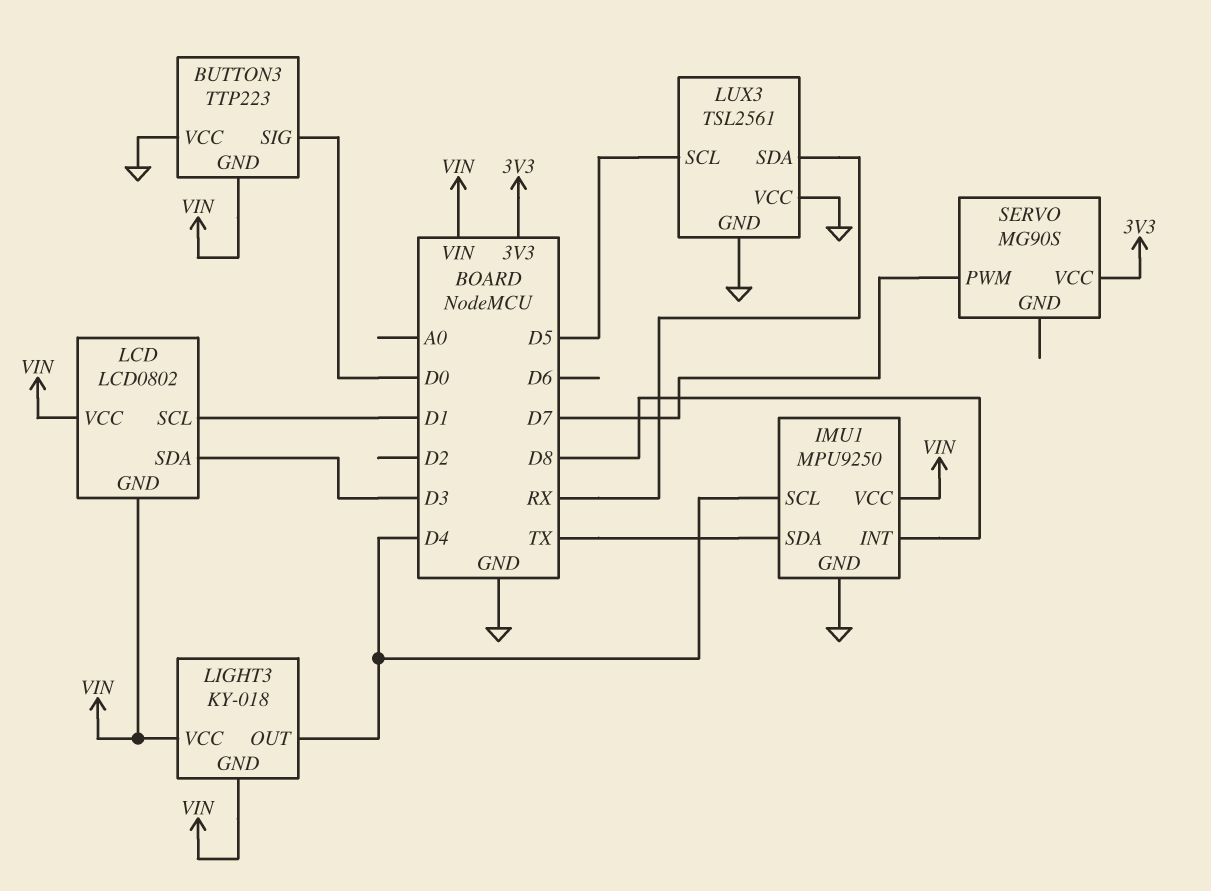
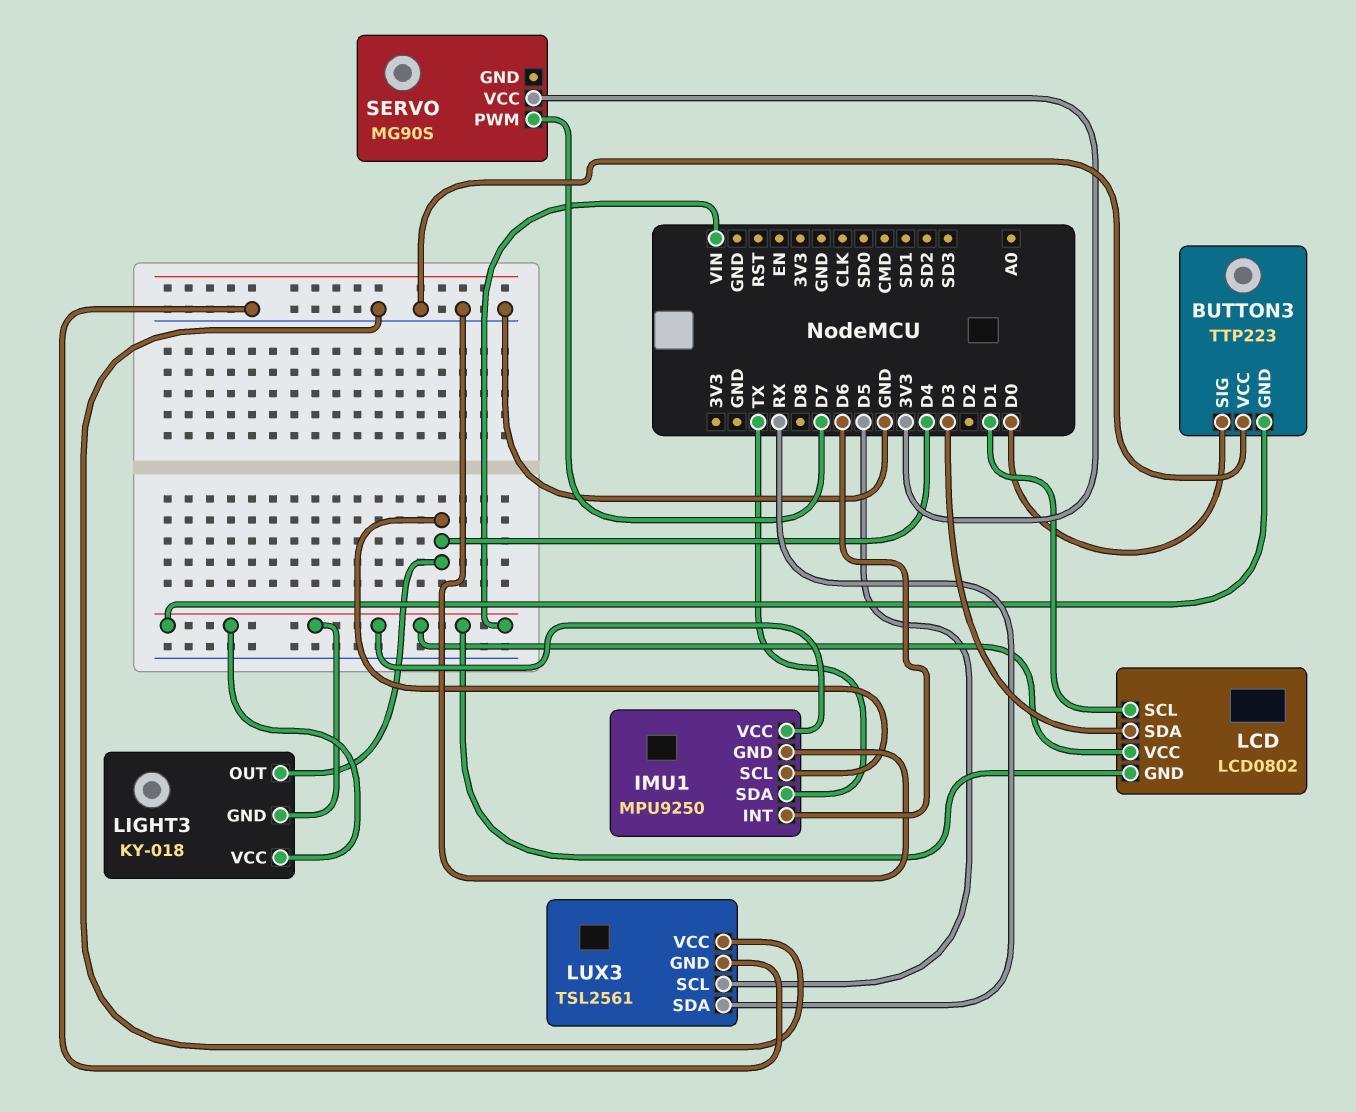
IMU1 pin INT: D8 -> D6

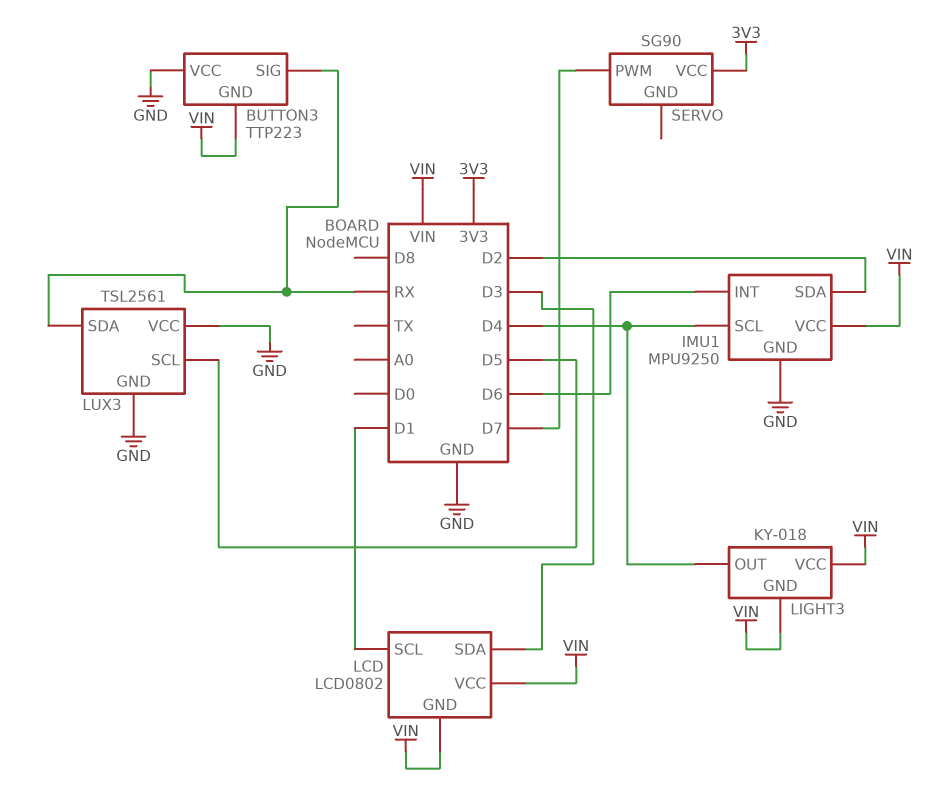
BUTTON3 pin SIG: D0 -> RX
IMU1 pin SDA: TX -> D2
SERVO: MG90S -> SG90

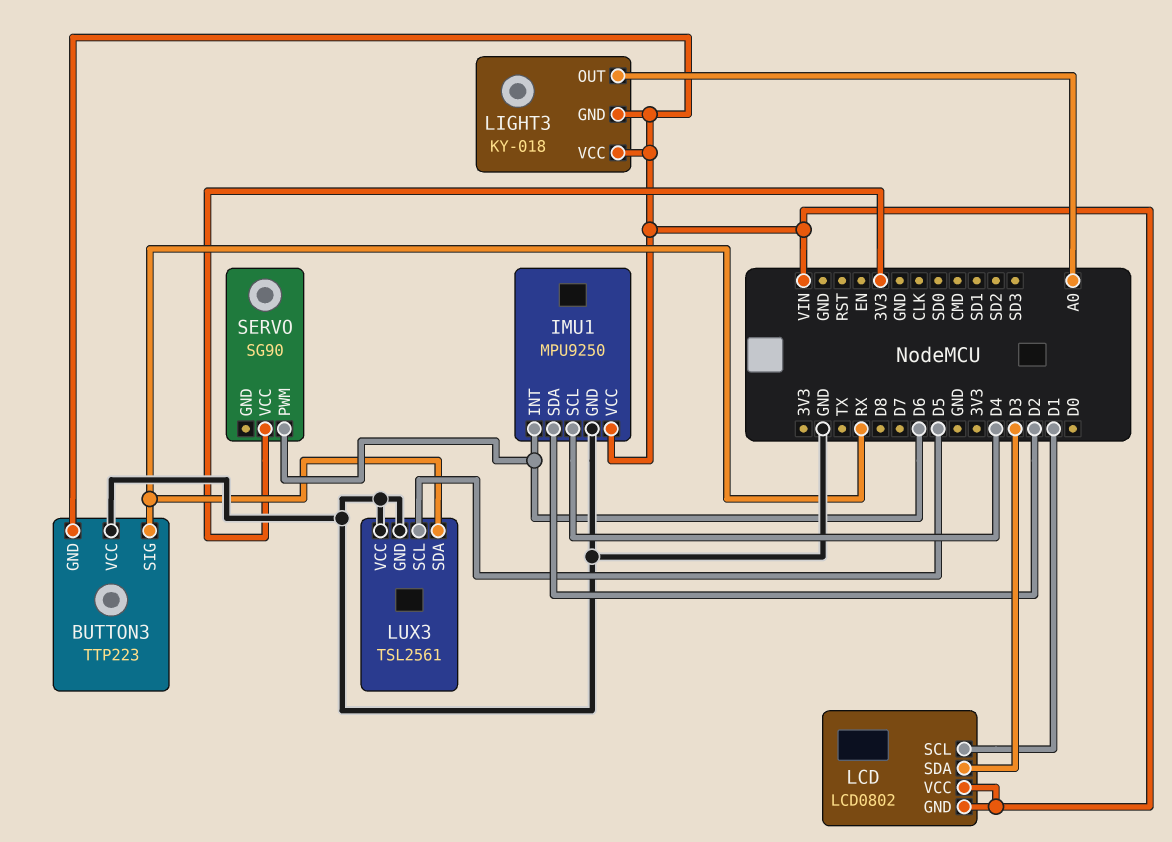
LIGHT3 pin OUT: D4 -> A0
SERVO pin PWM: D7 -> D6

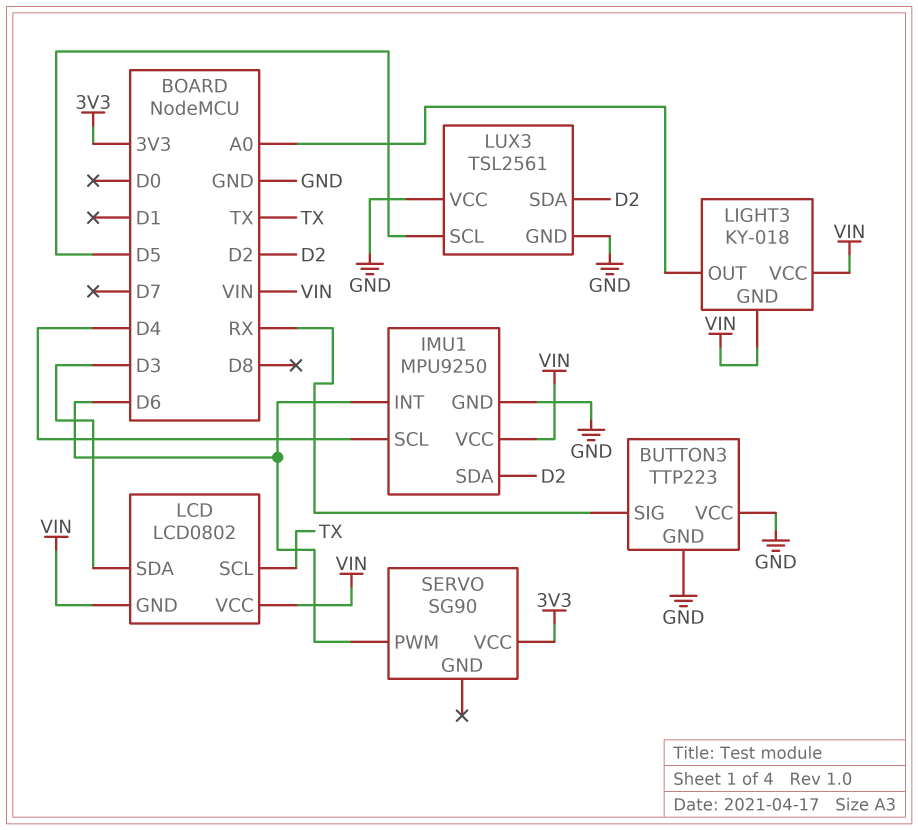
BUTTON3 pin GND: VIN -> GND
LCD pin SCL: D1 -> TX
LUX3 pin SDA: RX -> D2

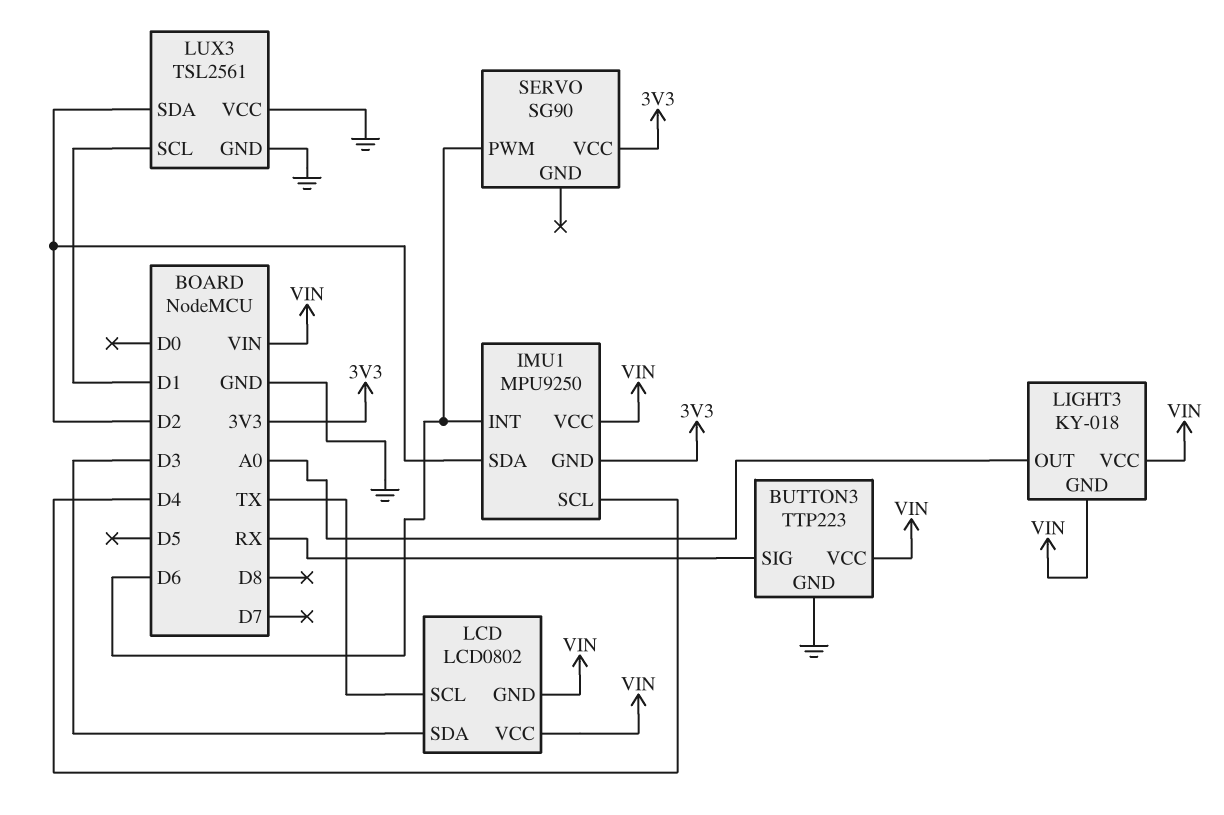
BUTTON3 pin VCC: GND -> VIN
IMU1 pin GND: GND -> 3V3
LUX3 pin SCL: D5 -> D1

